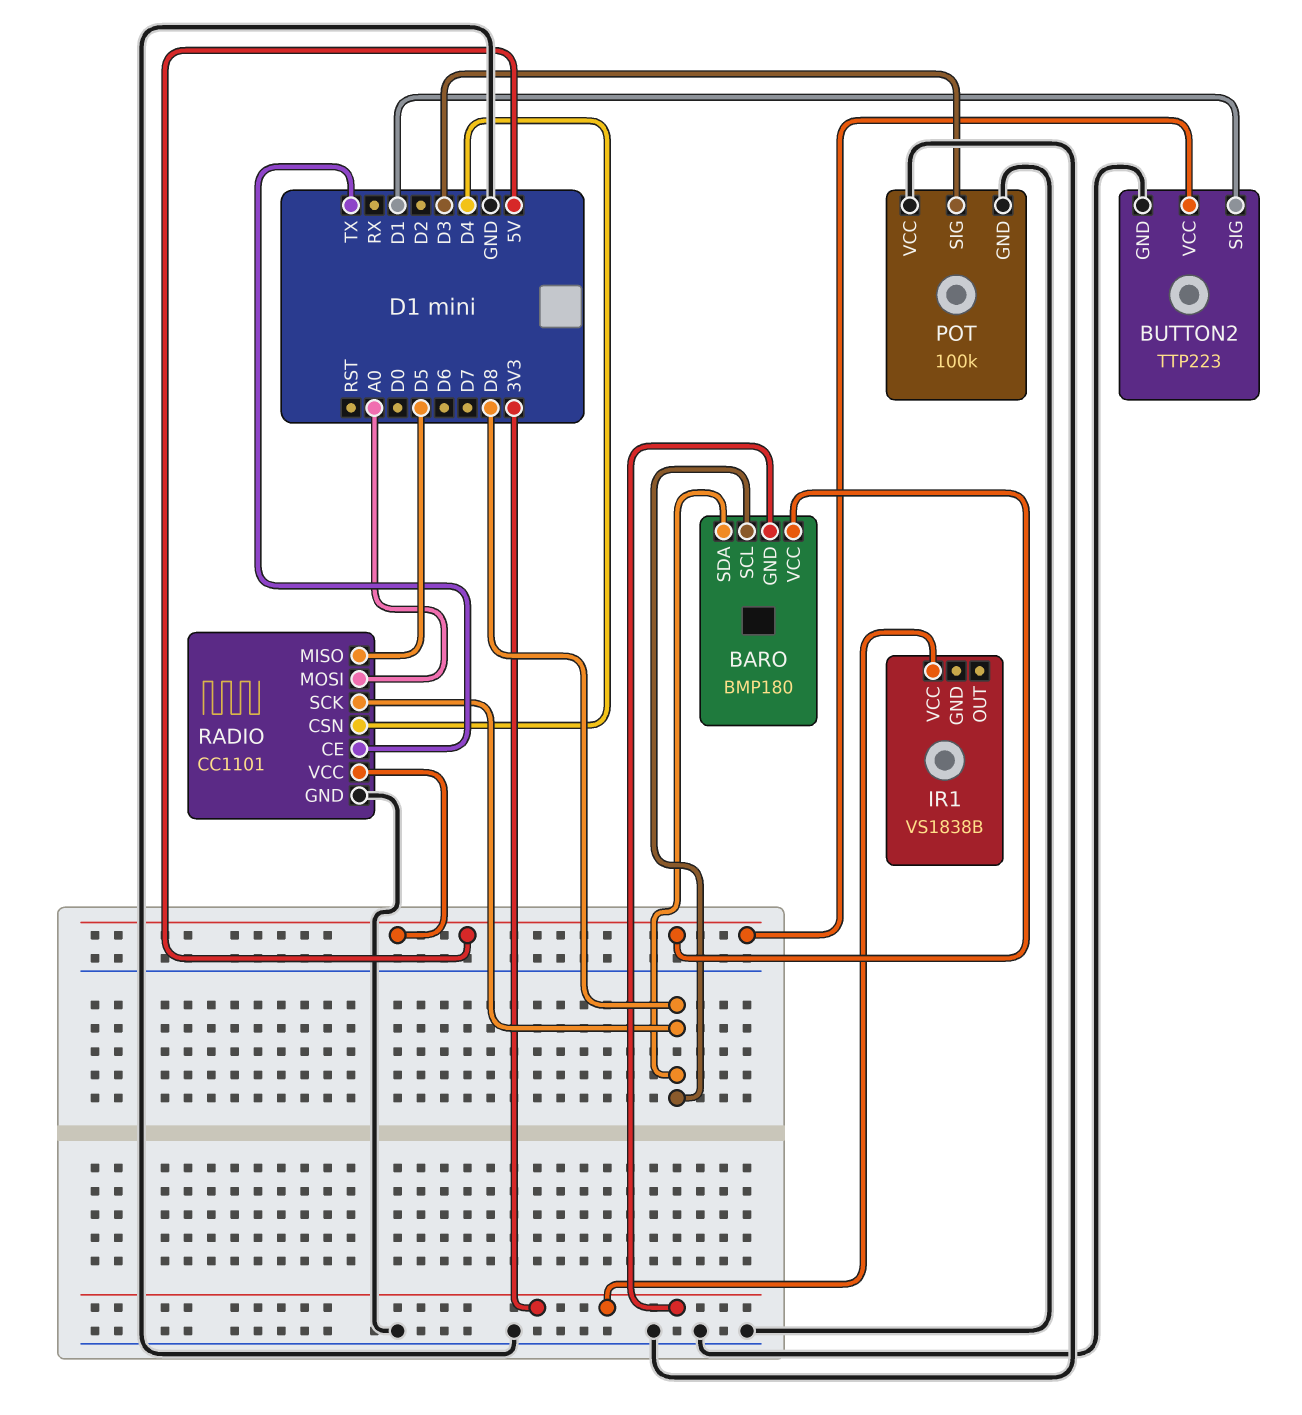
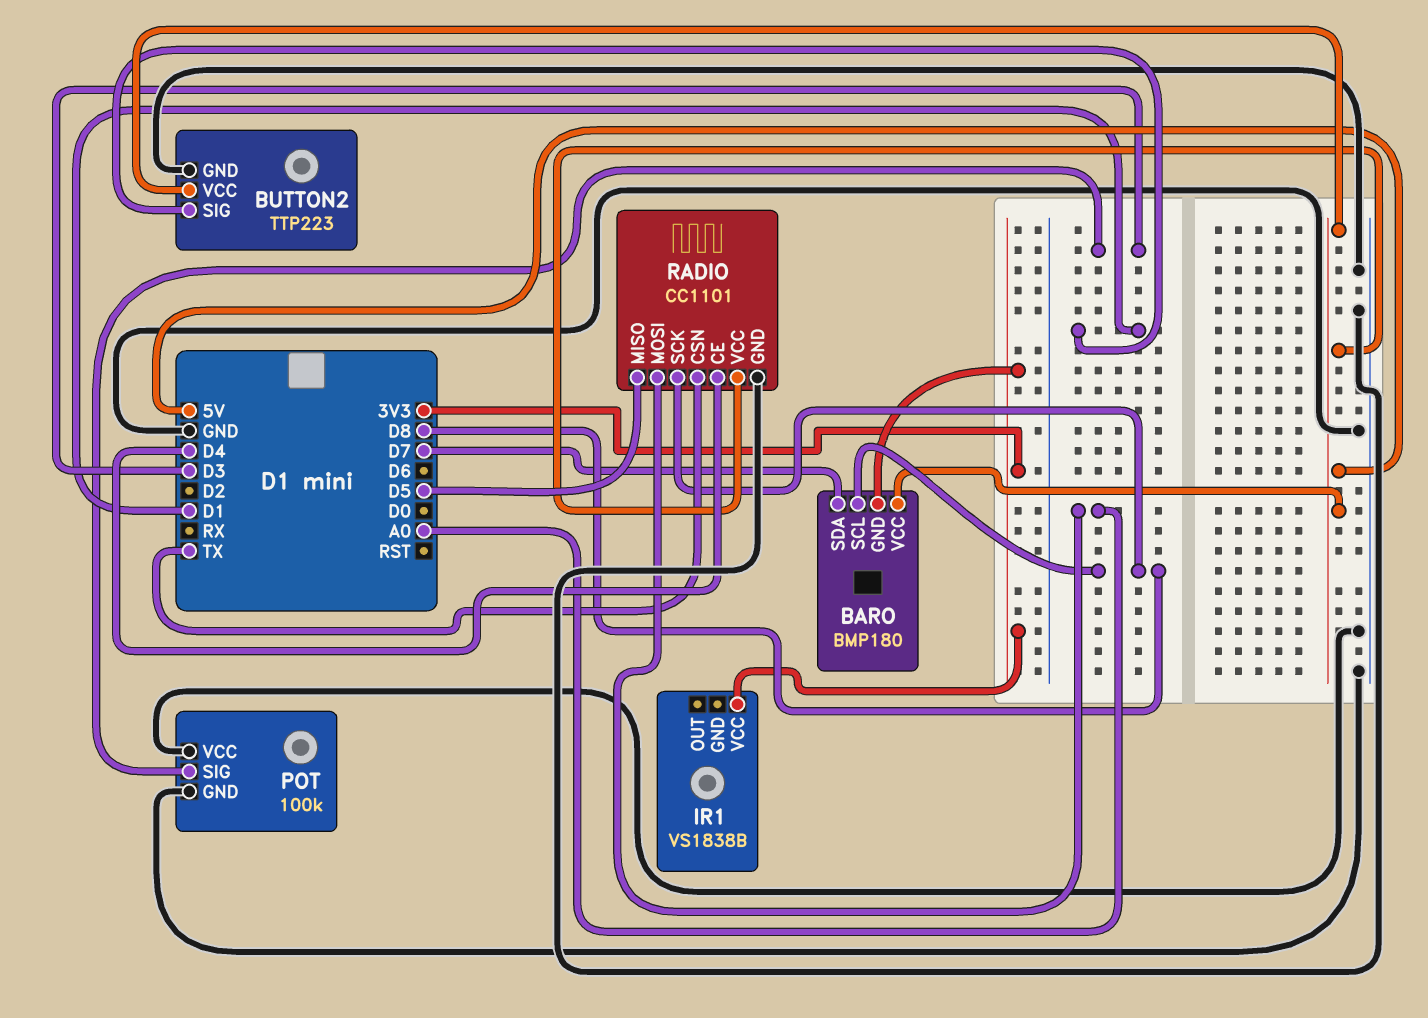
BARO pin SDA: D8 -> D7
RADIO pin CE: TX -> D4
RADIO pin CSN: D4 -> TX

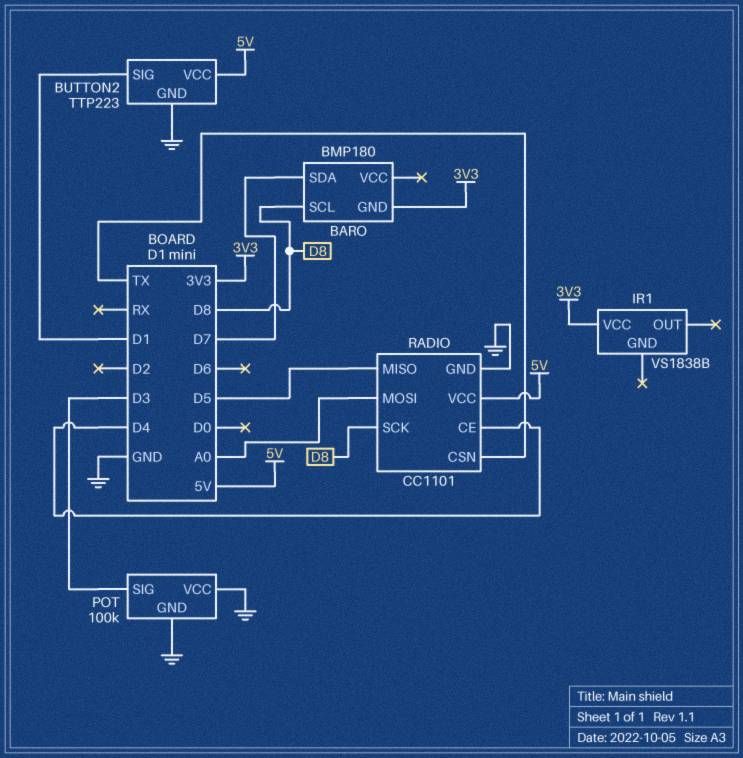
BARO pin VCC: 5V -> none

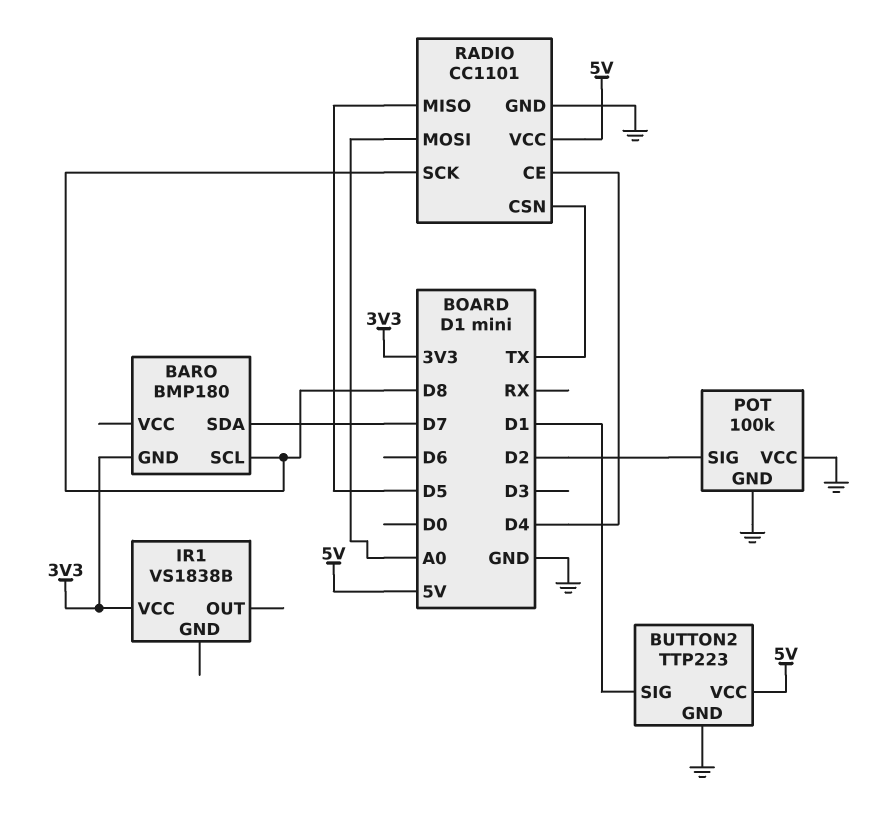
POT pin SIG: D3 -> D2

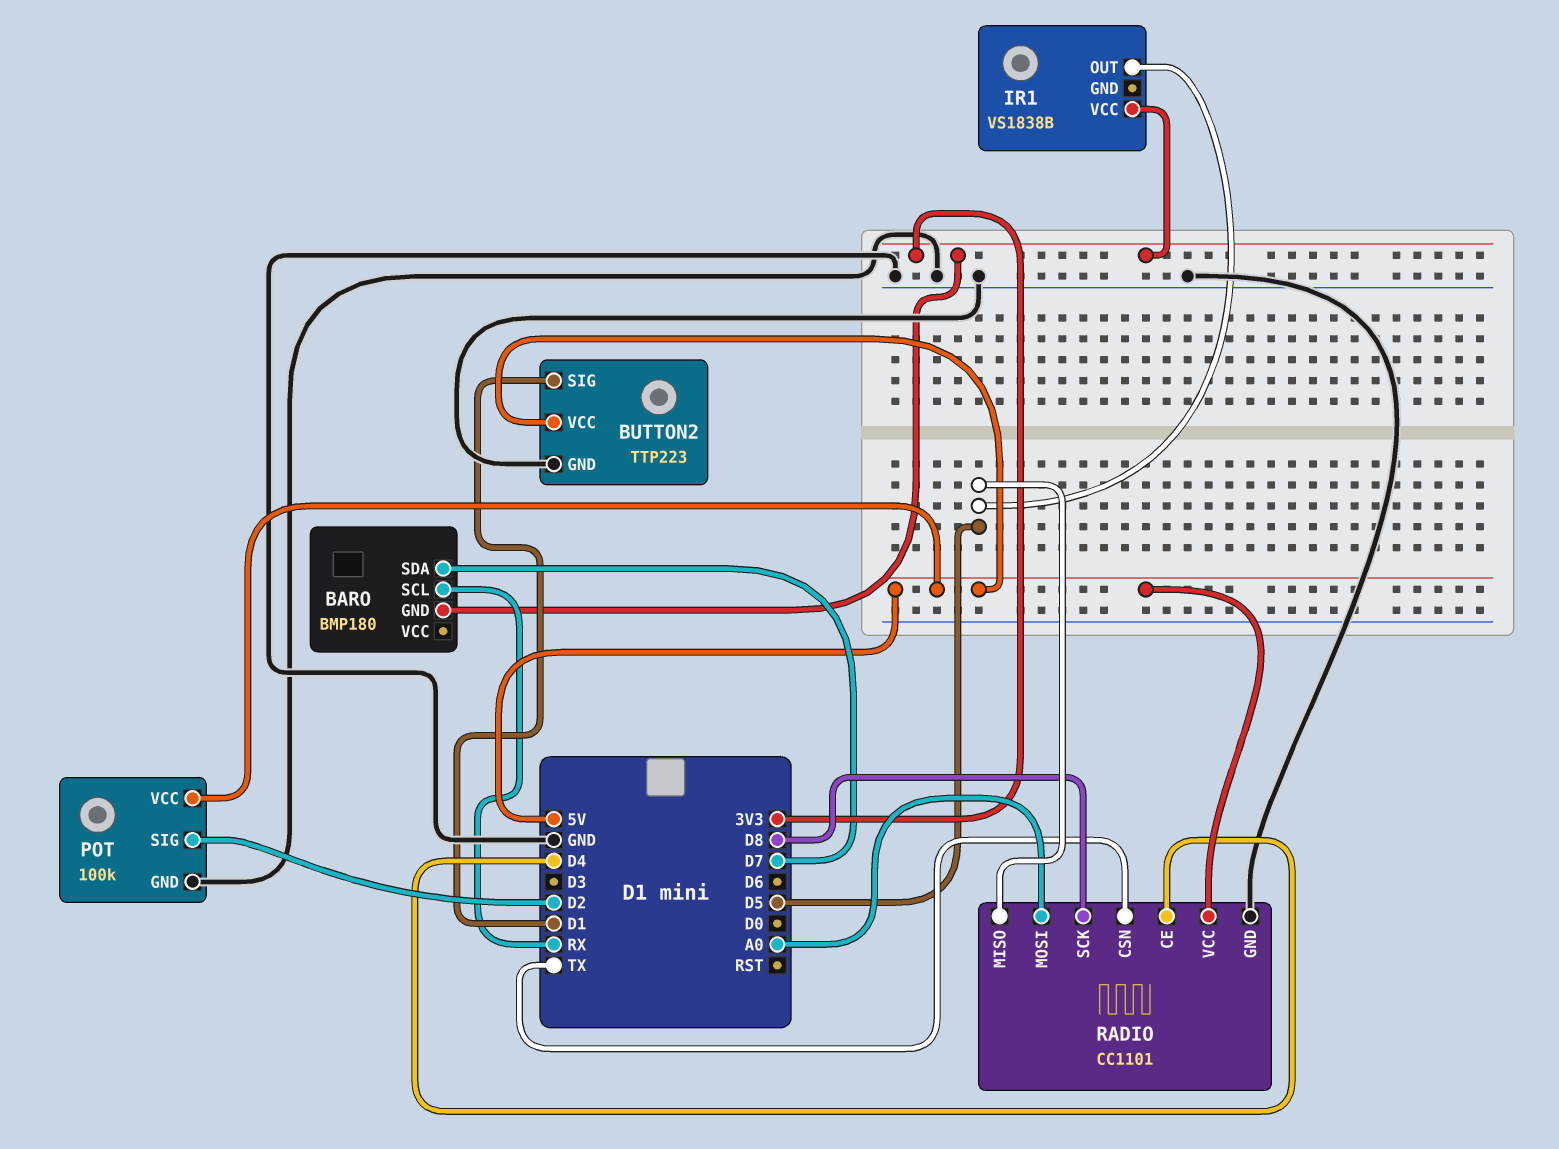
BARO pin SCL: D8 -> RX
IR1 pin OUT: none -> D5
POT pin VCC: GND -> 5V

